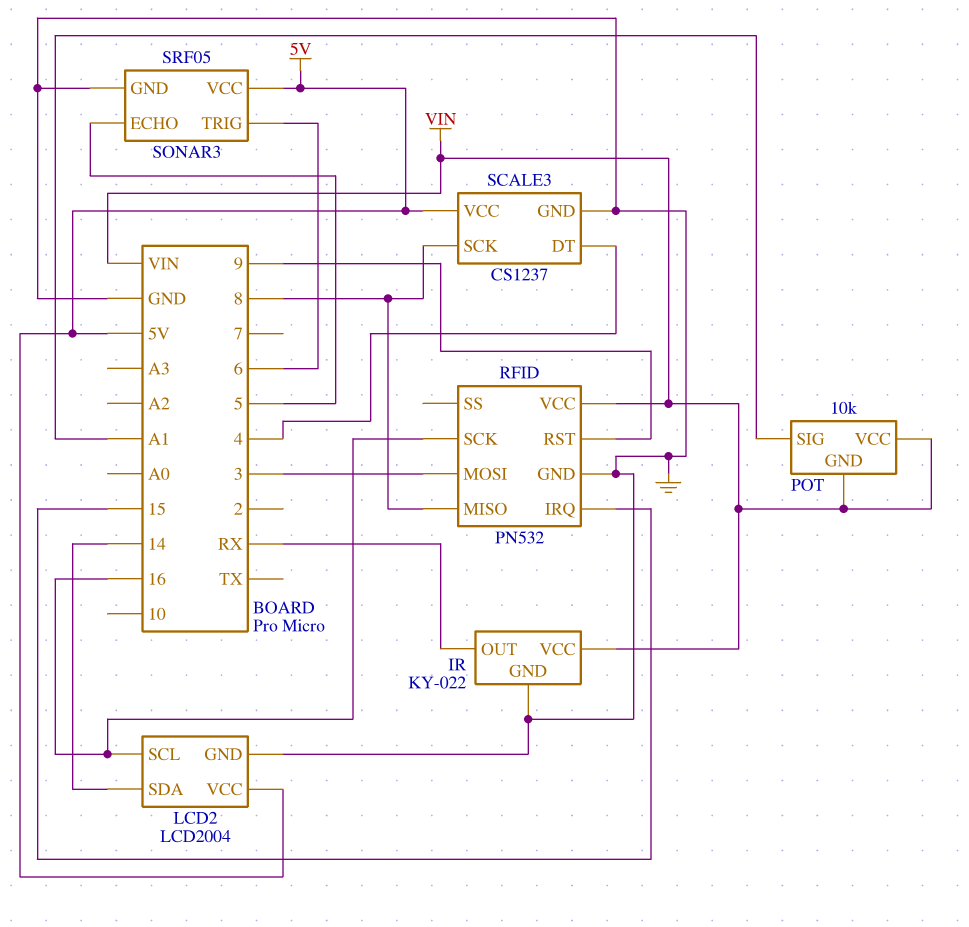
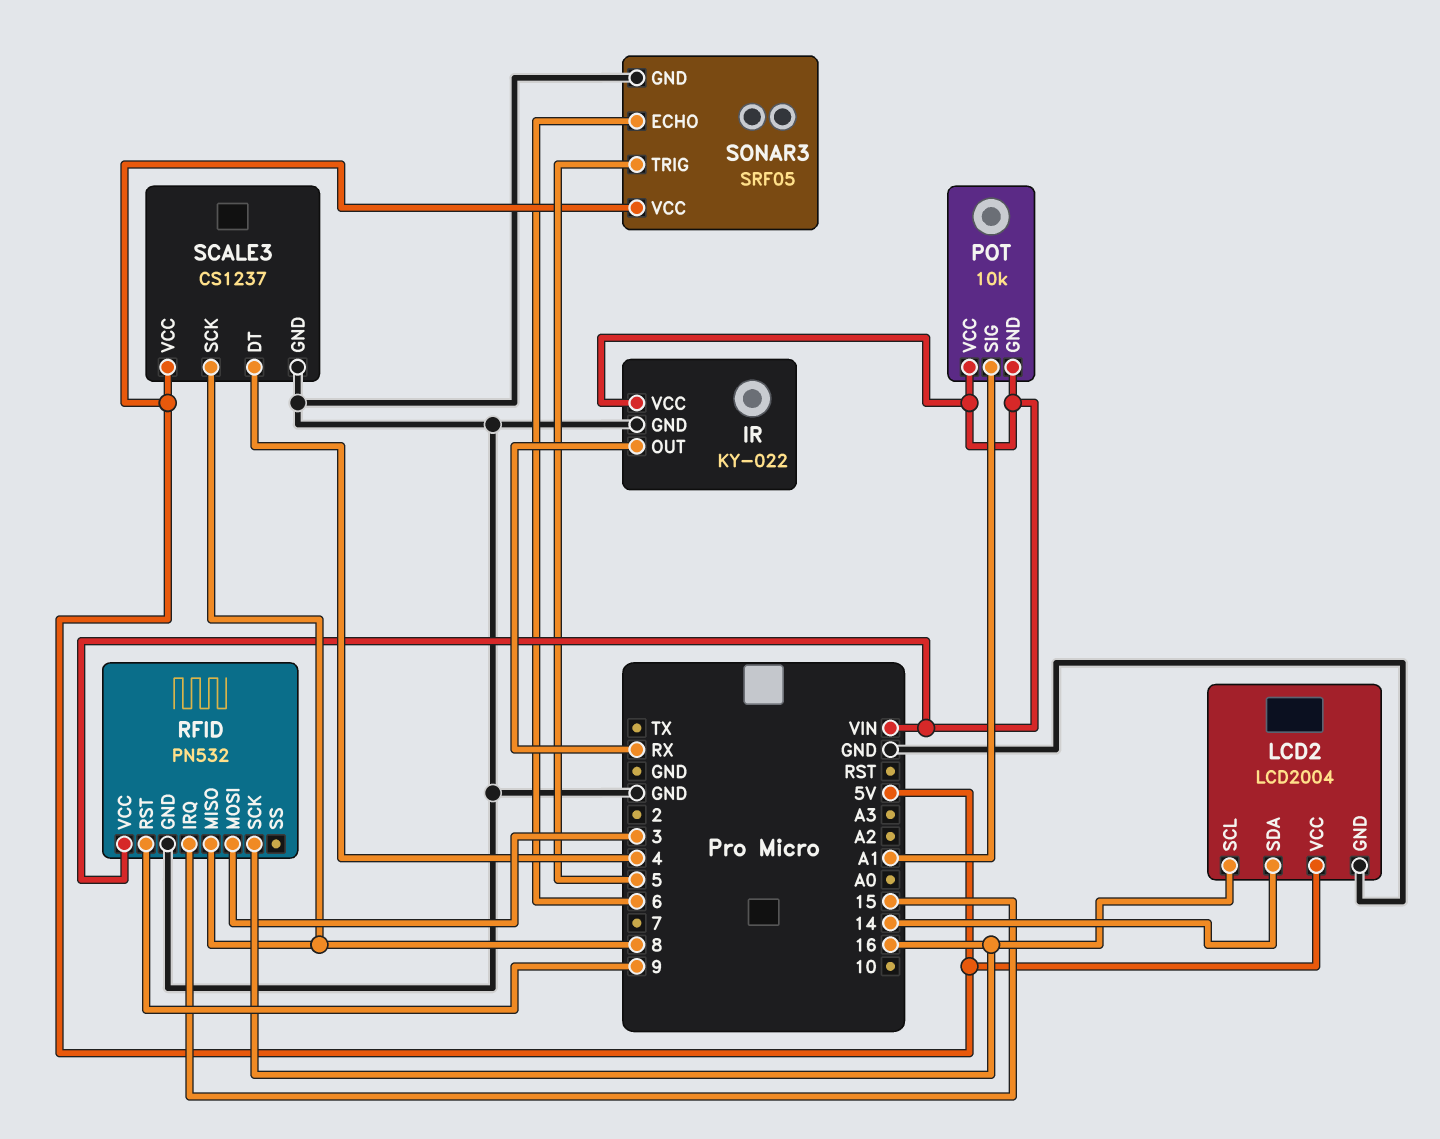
SONAR3 pin ECHO: 5 -> 6
SONAR3 pin TRIG: 6 -> 5

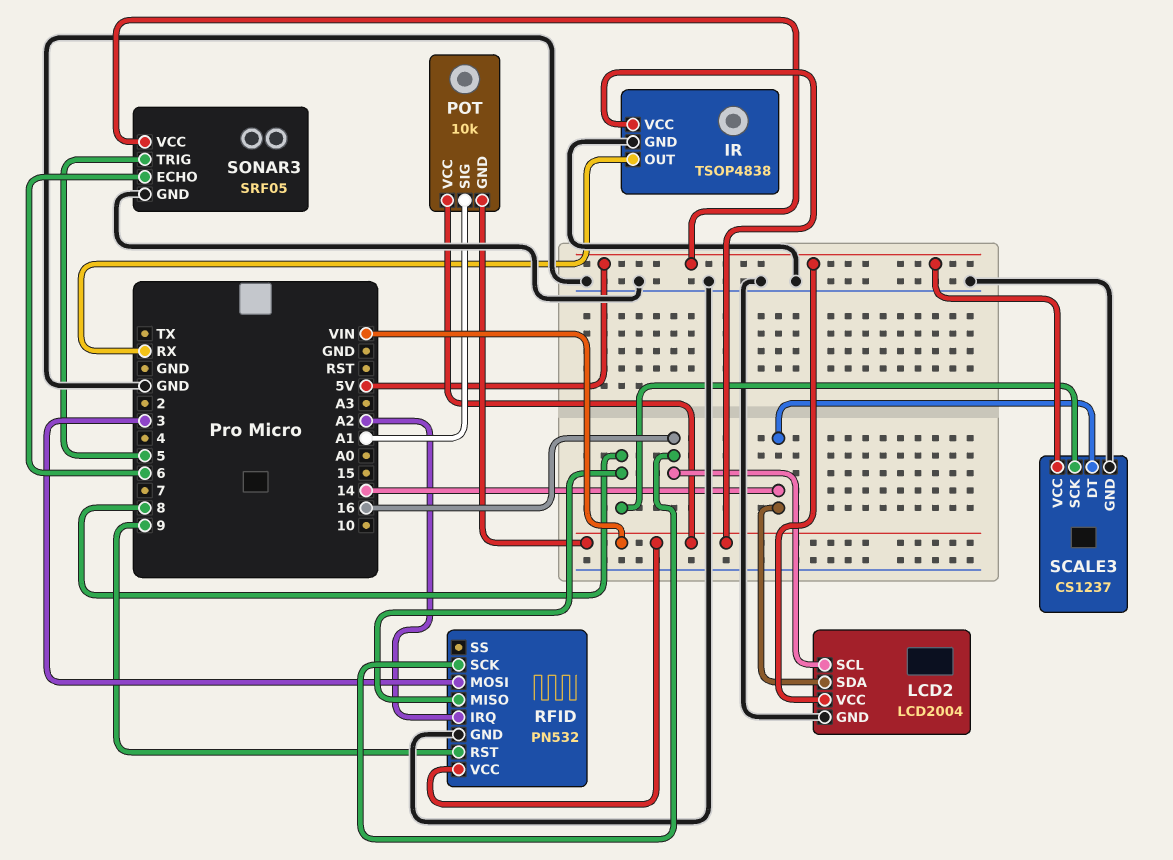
IR: KY-022 -> TSOP4838
RFID pin IRQ: 15 -> A2
SCALE3 pin DT: 4 -> 14

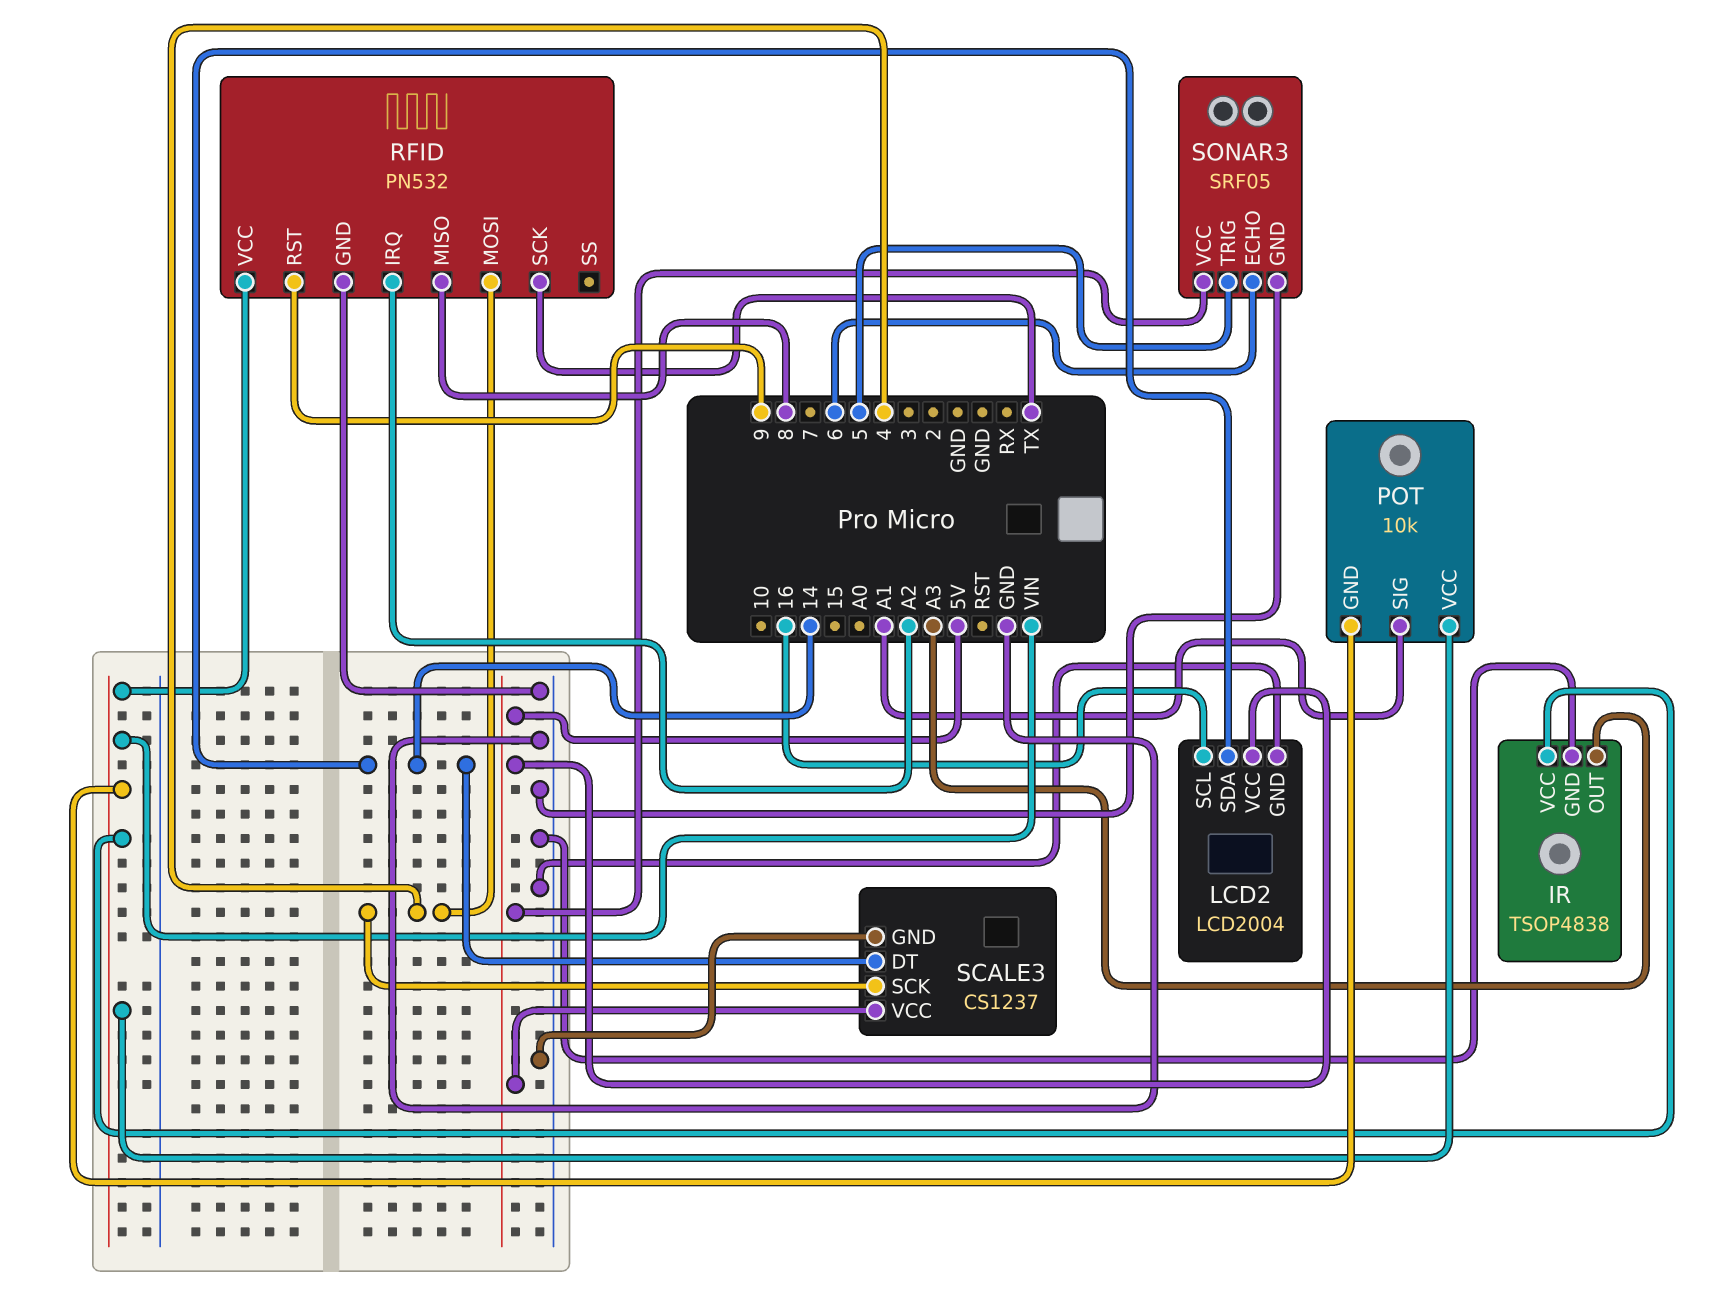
IR pin OUT: RX -> A3
RFID pin MOSI: 3 -> 4
RFID pin SCK: 16 -> TX
SCALE3 pin SCK: 8 -> 4

